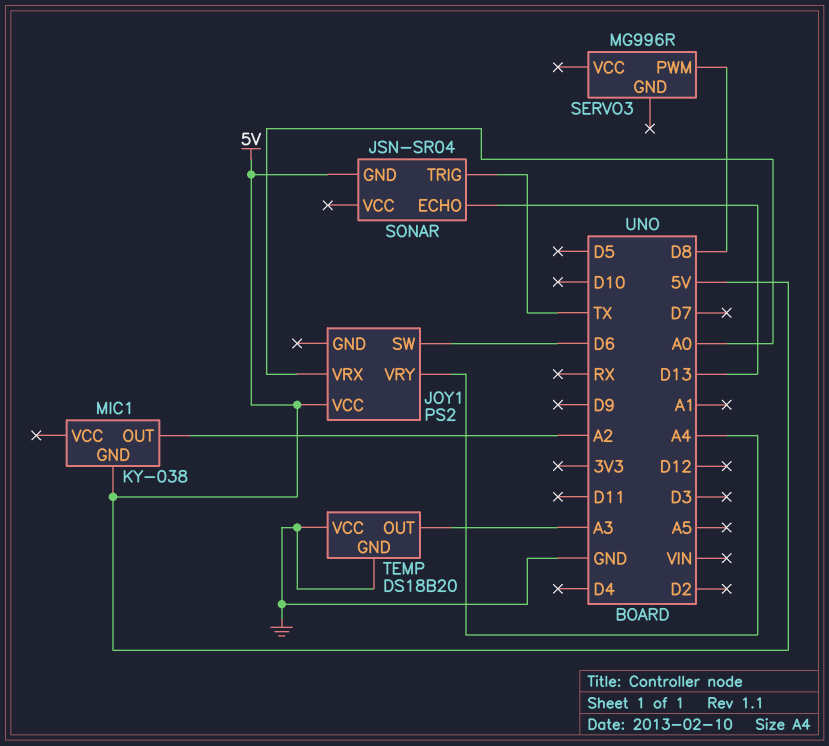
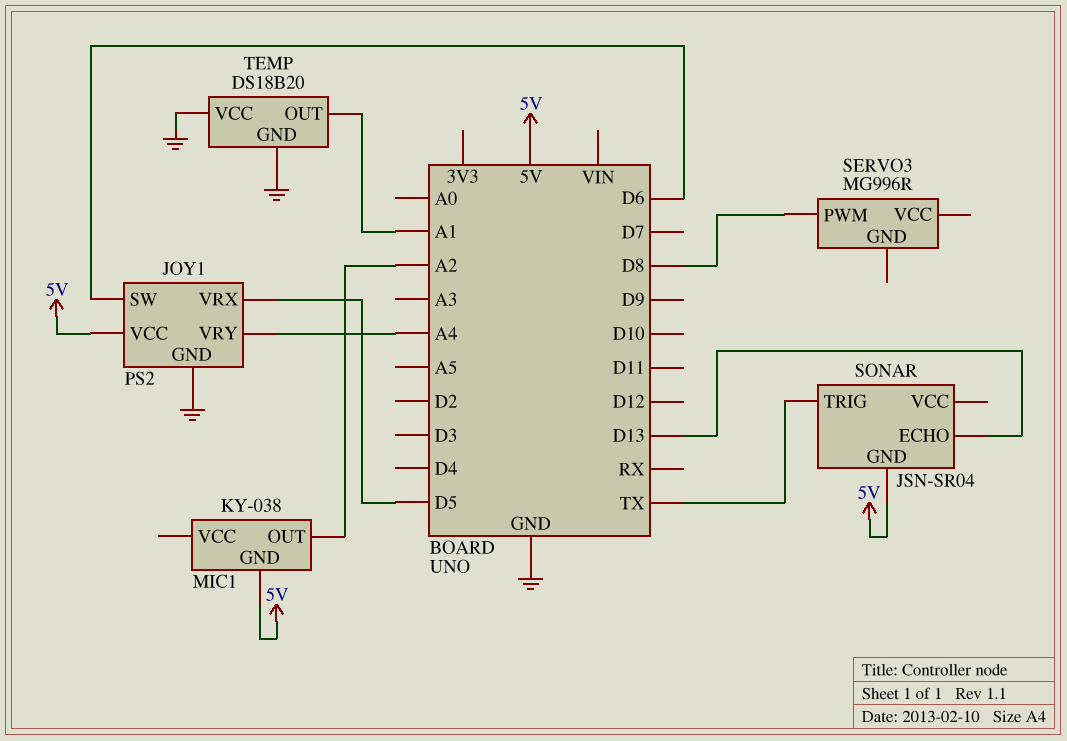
JOY1 pin GND: none -> GND
JOY1 pin VRX: A0 -> D5
TEMP pin OUT: A3 -> A1

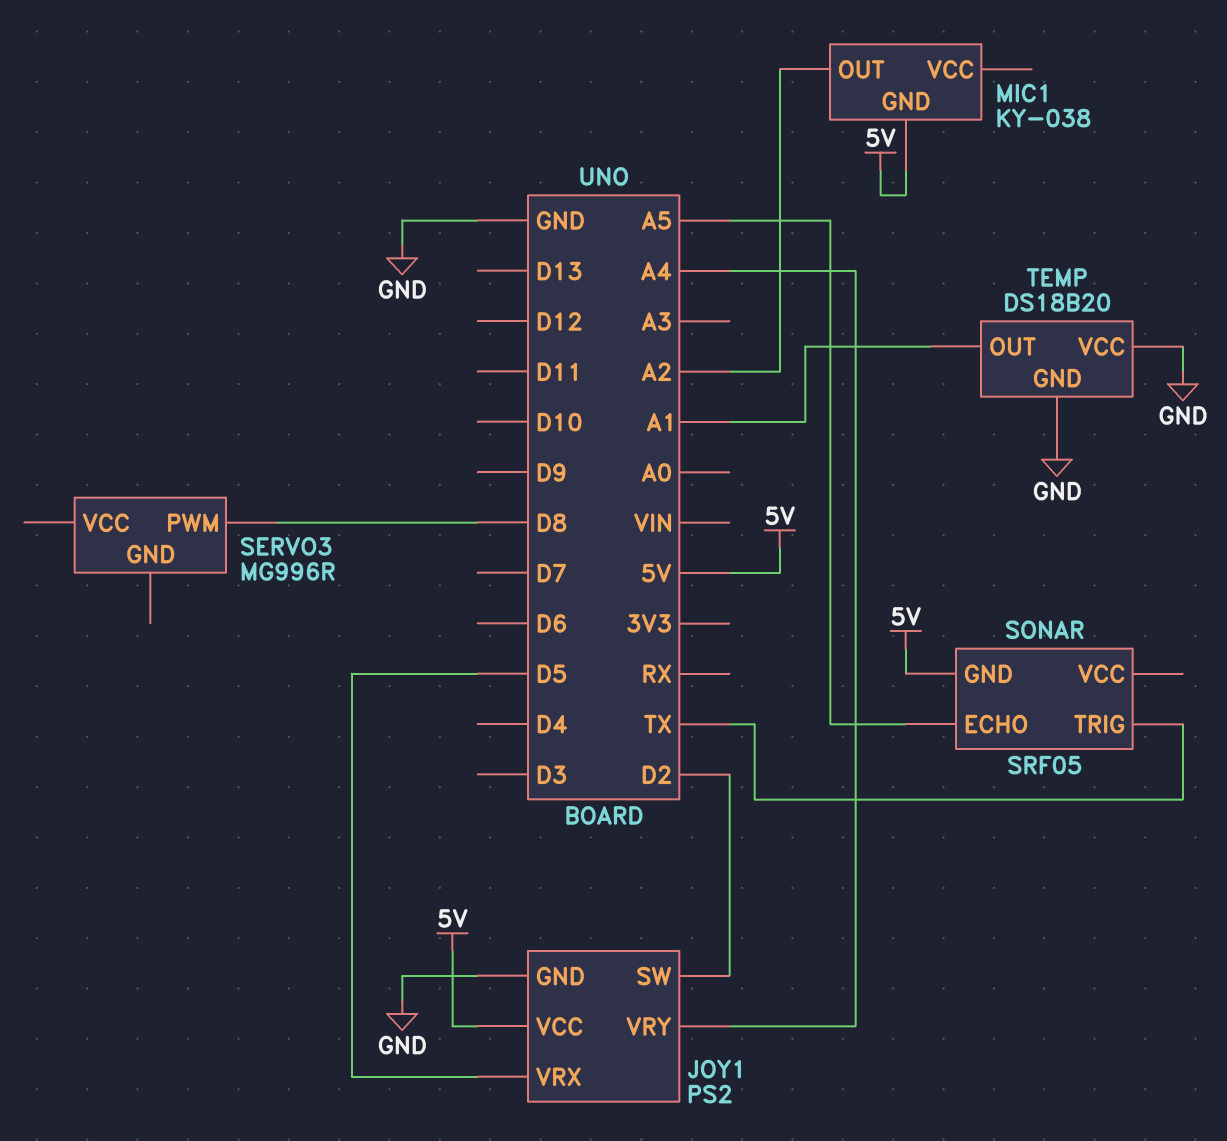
JOY1 pin SW: D6 -> D2
SONAR: JSN-SR04 -> SRF05
SONAR pin ECHO: D13 -> A5

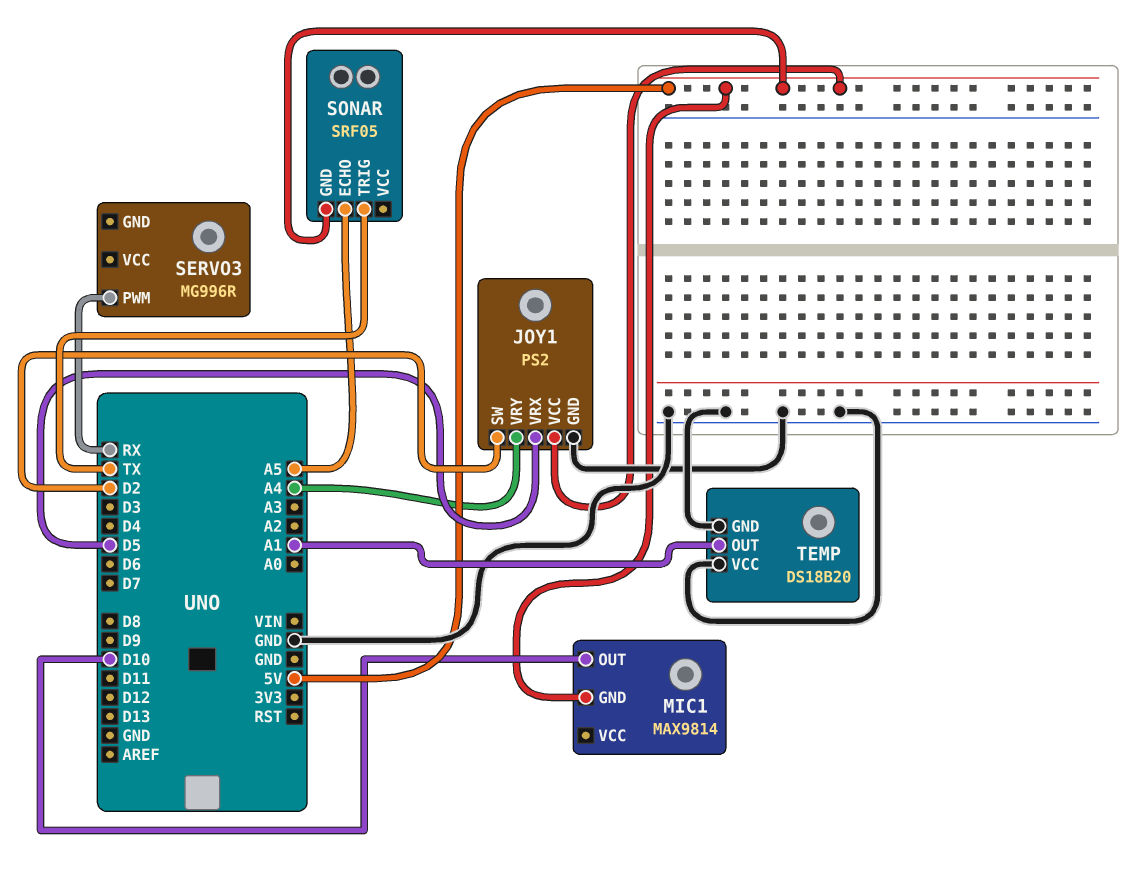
MIC1: KY-038 -> MAX9814
MIC1 pin OUT: A2 -> D10
SERVO3 pin PWM: D8 -> RX

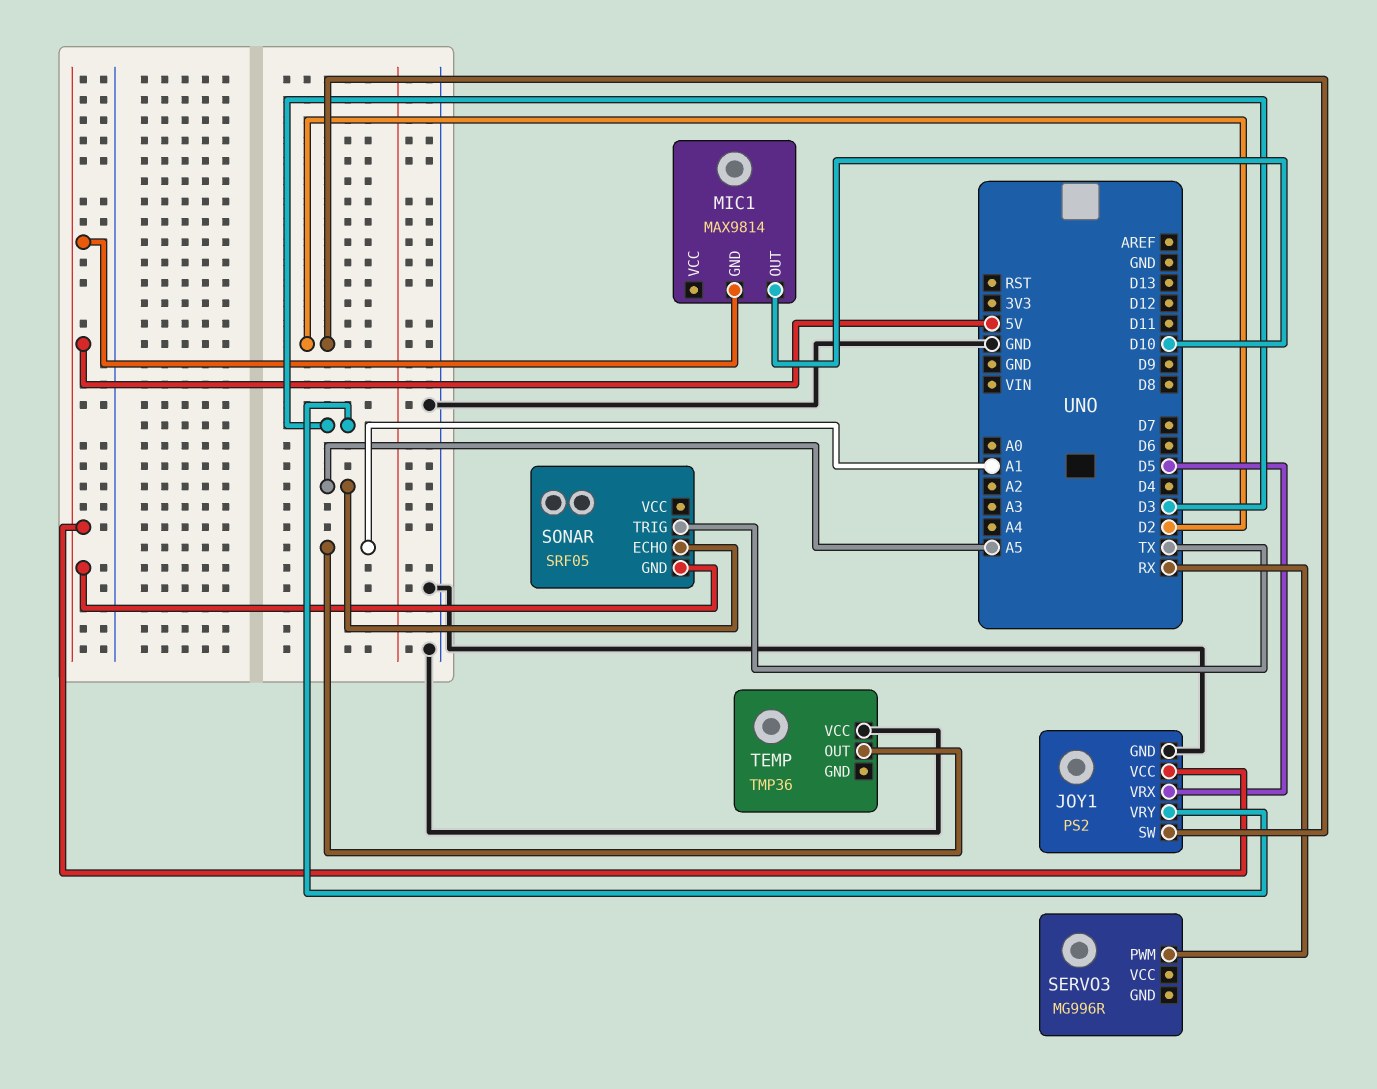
JOY1 pin VRY: A4 -> D3
TEMP: DS18B20 -> TMP36
TEMP pin GND: GND -> none

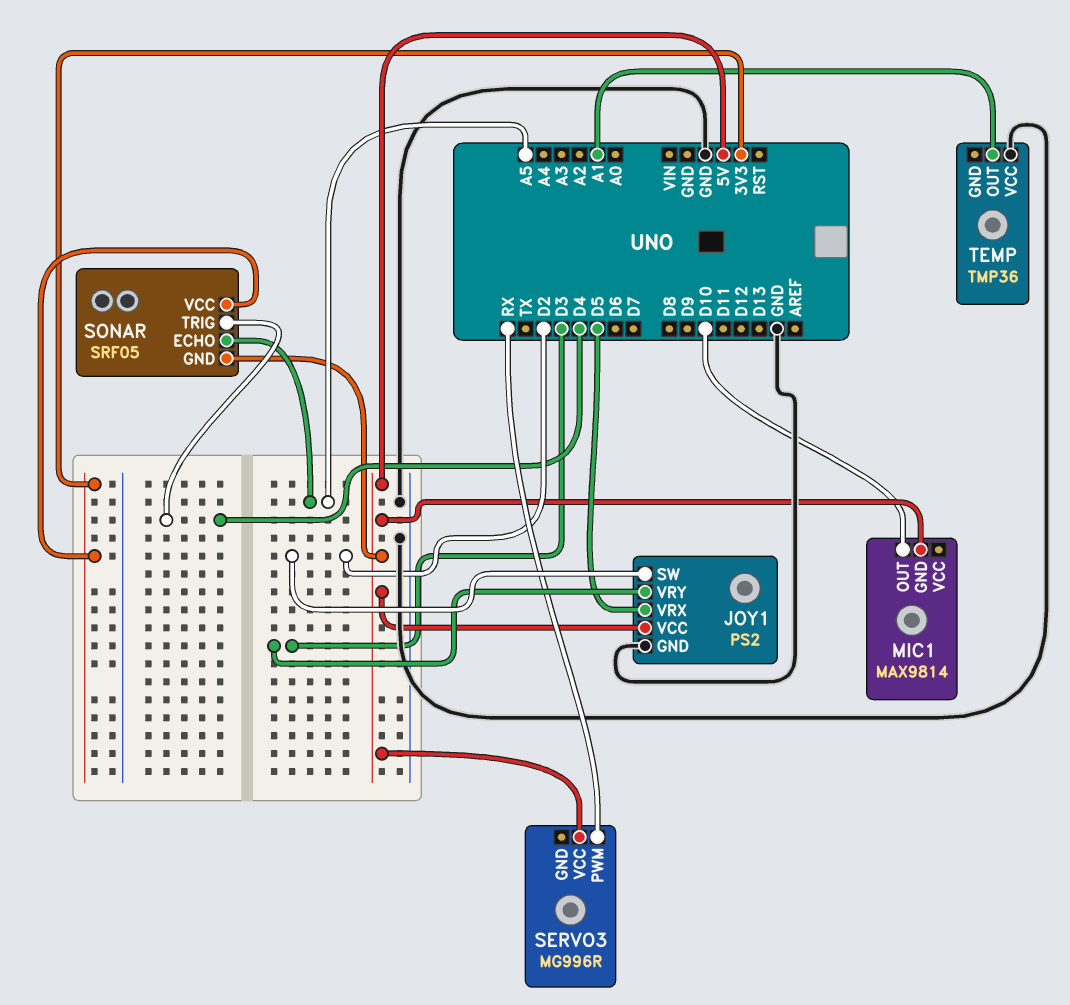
SERVO3 pin VCC: none -> 5V
SONAR pin TRIG: TX -> D4
SONAR pin VCC: none -> 3V3

